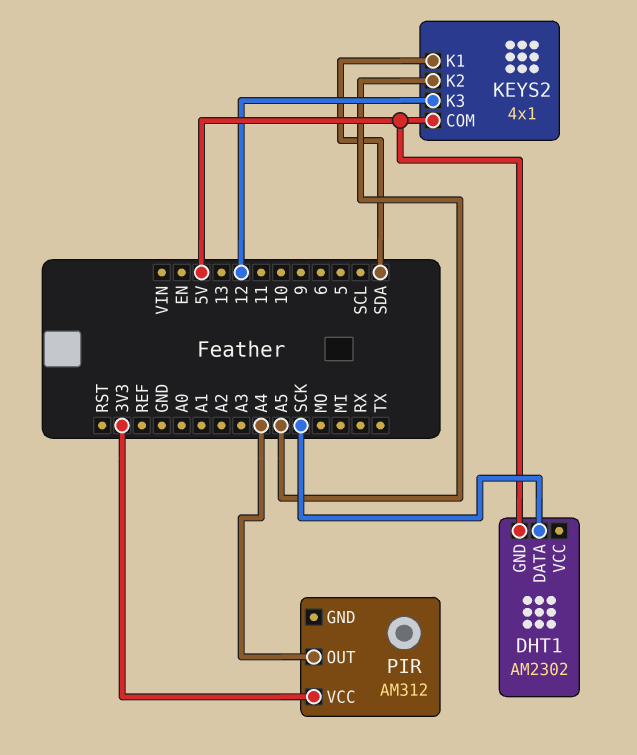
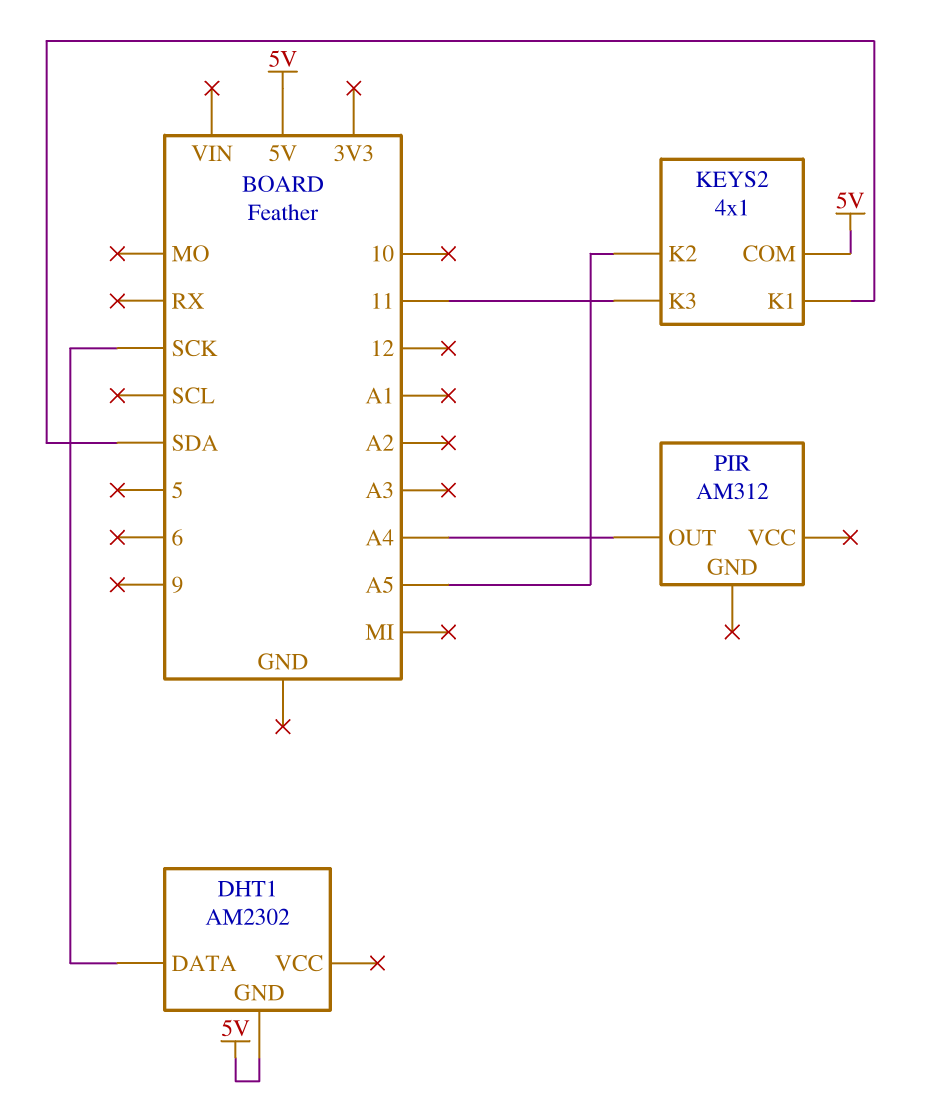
KEYS2 pin K3: 12 -> 11
PIR pin VCC: 3V3 -> none

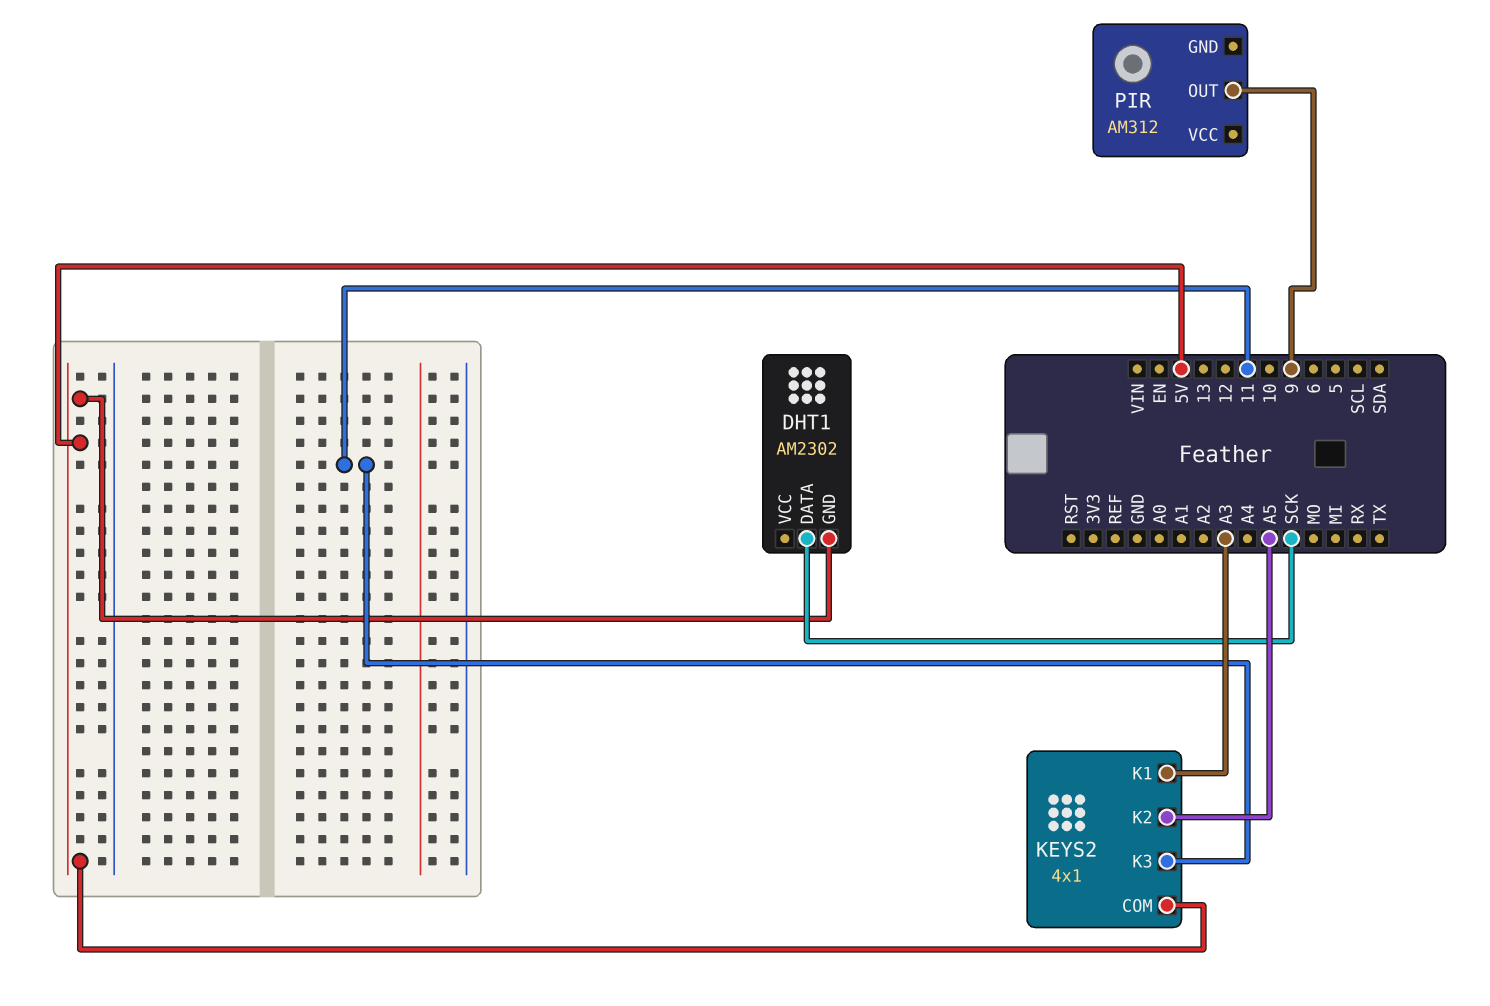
KEYS2 pin K1: SDA -> A3
PIR pin OUT: A4 -> 9

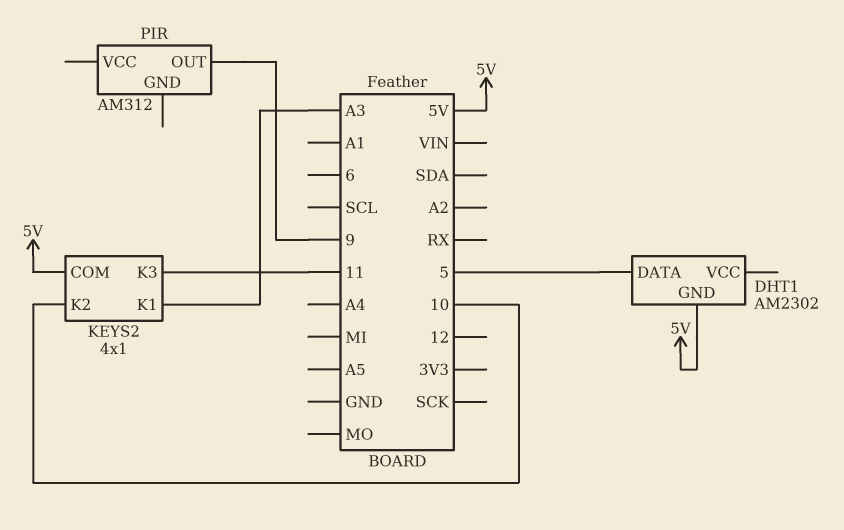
DHT1 pin DATA: SCK -> 5
KEYS2 pin K2: A5 -> 10

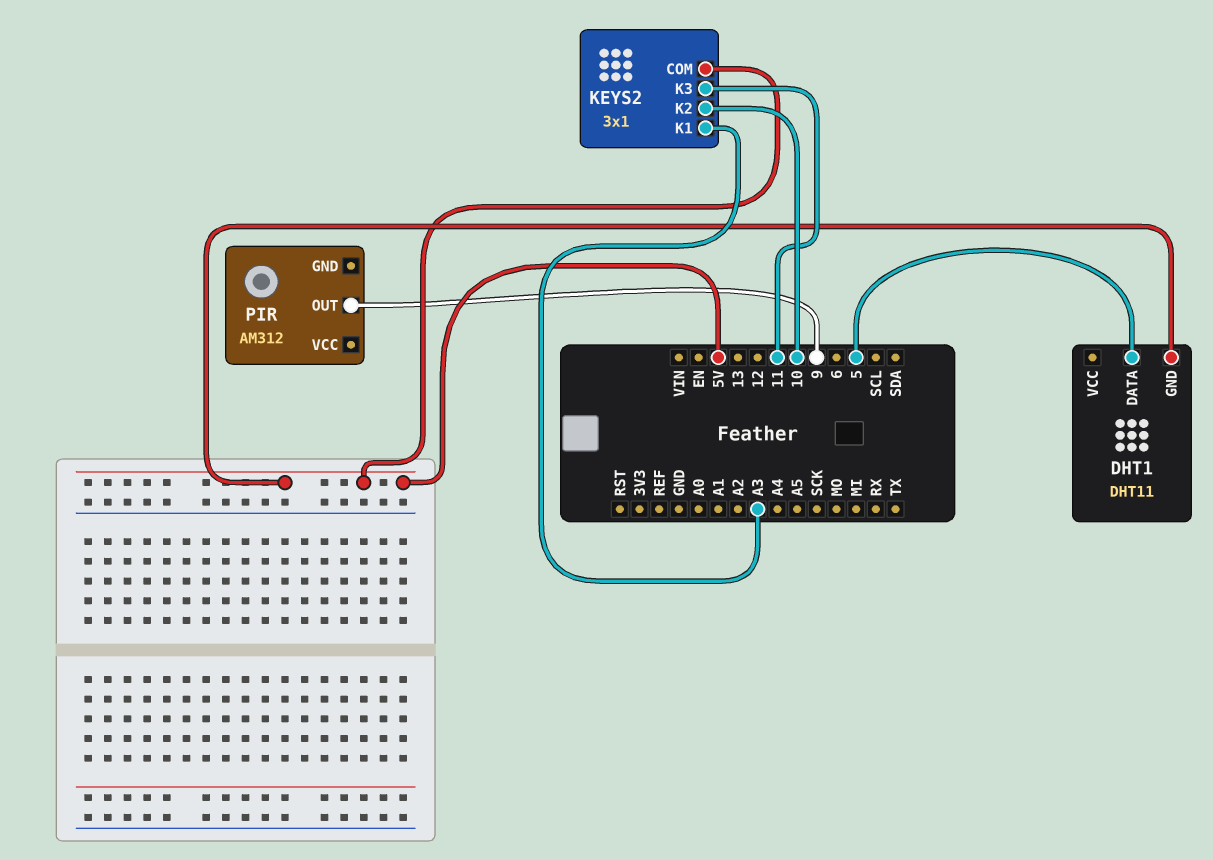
DHT1: AM2302 -> DHT11
KEYS2: 4x1 -> 3x1

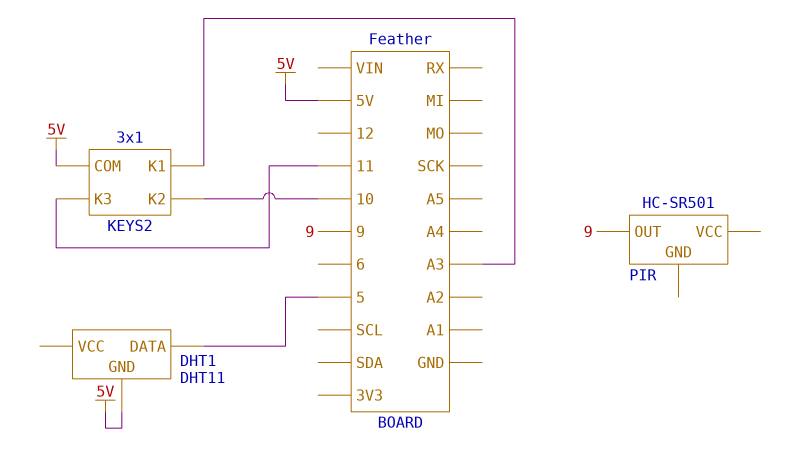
PIR: AM312 -> HC-SR501

